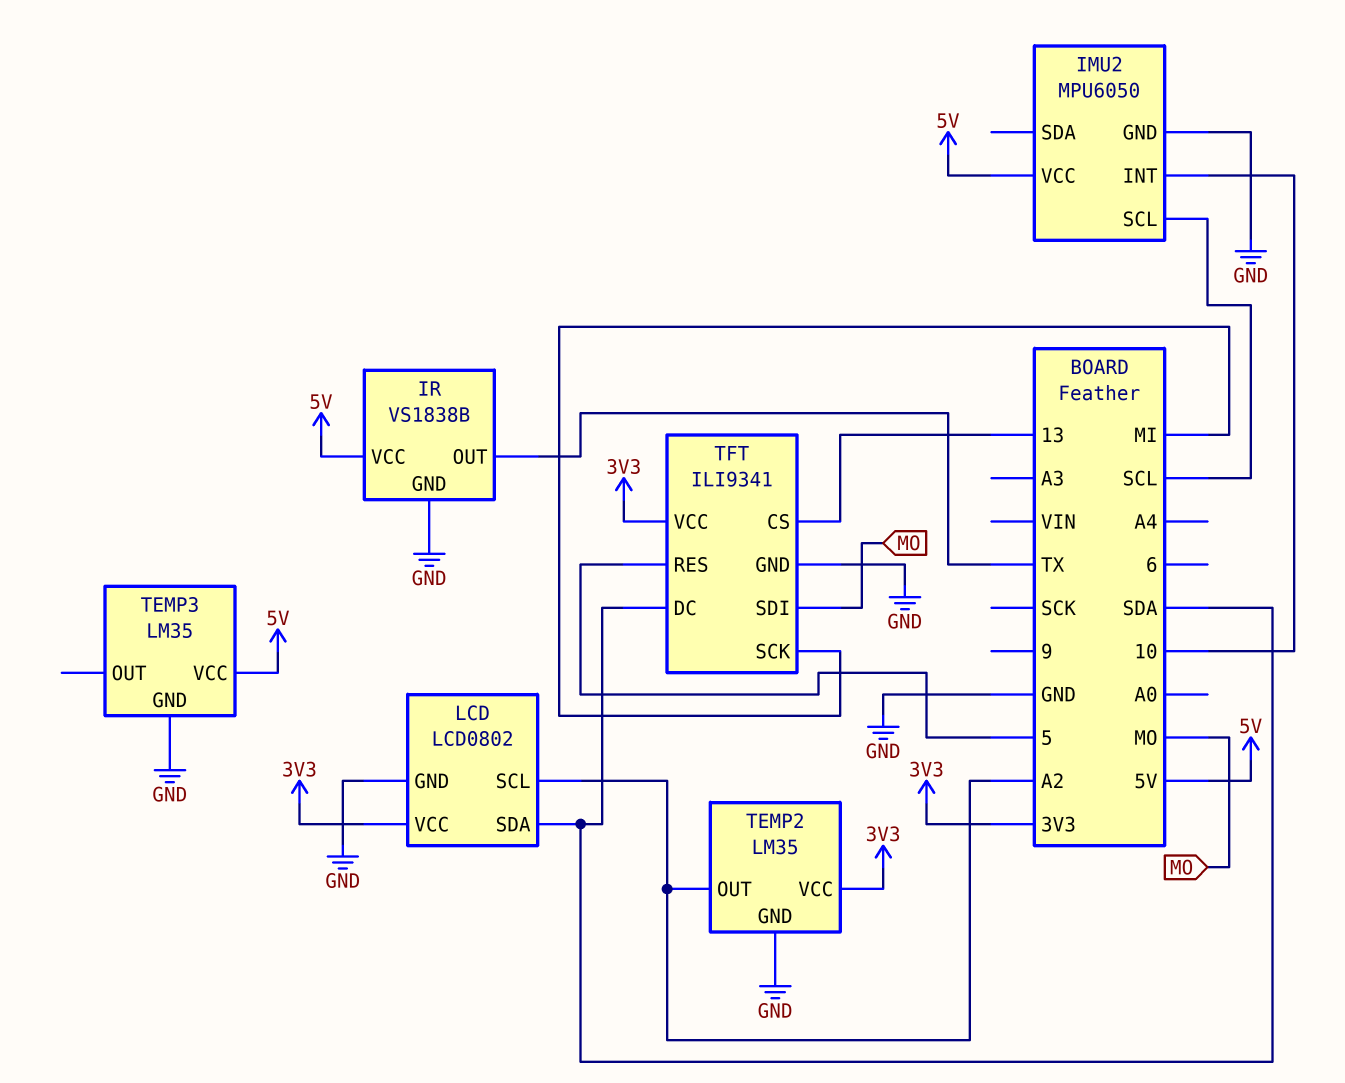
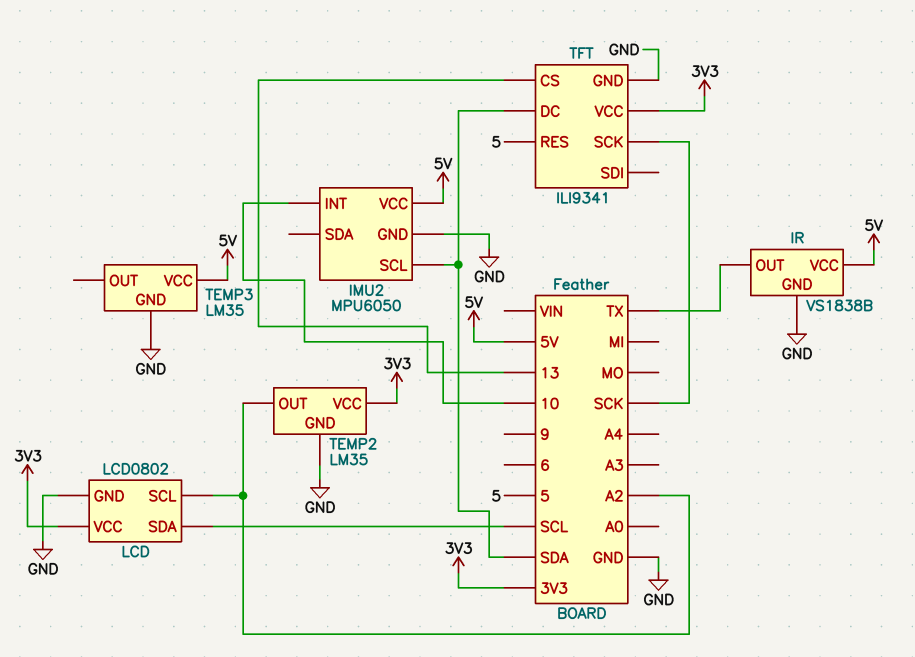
IMU2 pin SCL: SCL -> SDA
LCD pin SDA: SDA -> SCL
TFT pin SCK: MI -> SCK
TFT pin SDI: MO -> none

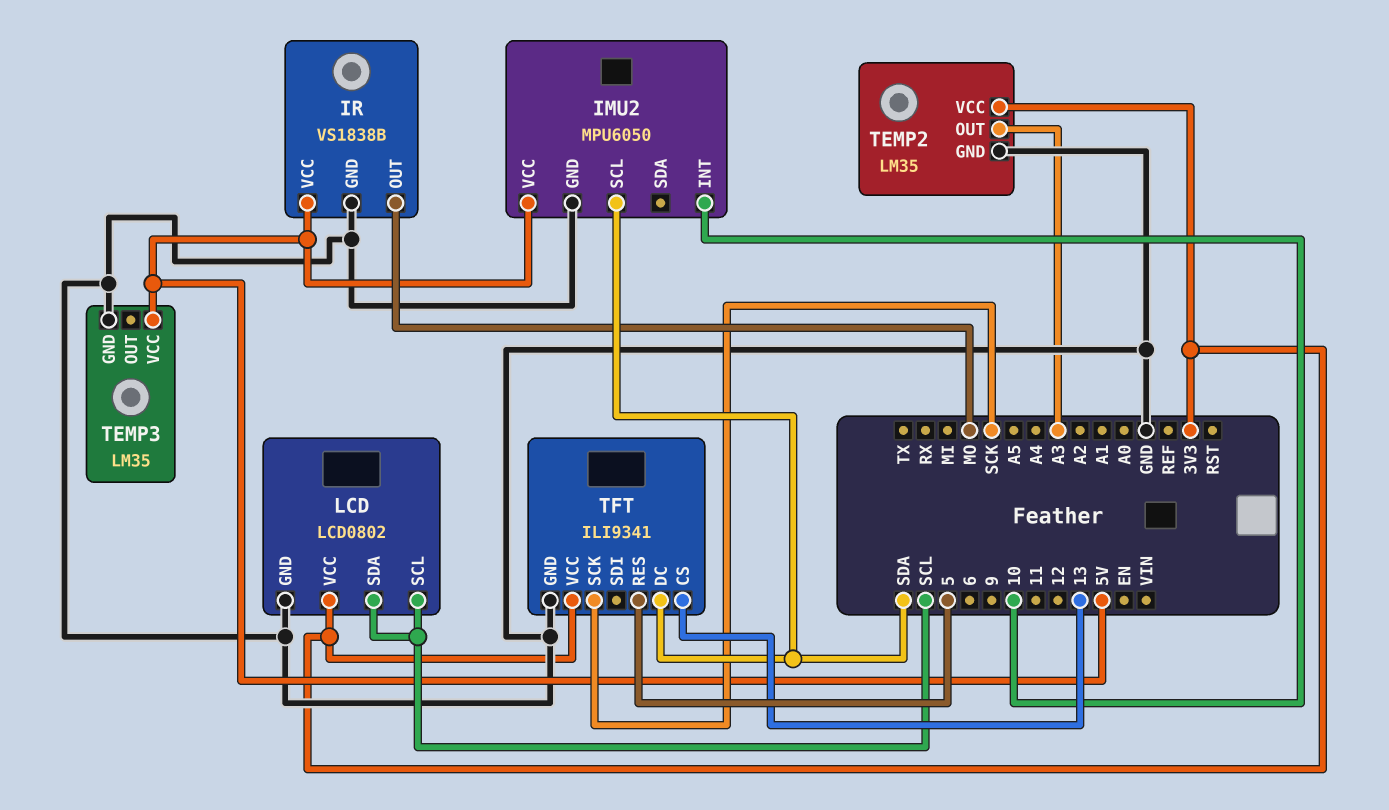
IR pin OUT: TX -> MO
LCD pin SCL: A2 -> SCL
TEMP2 pin OUT: A2 -> A3

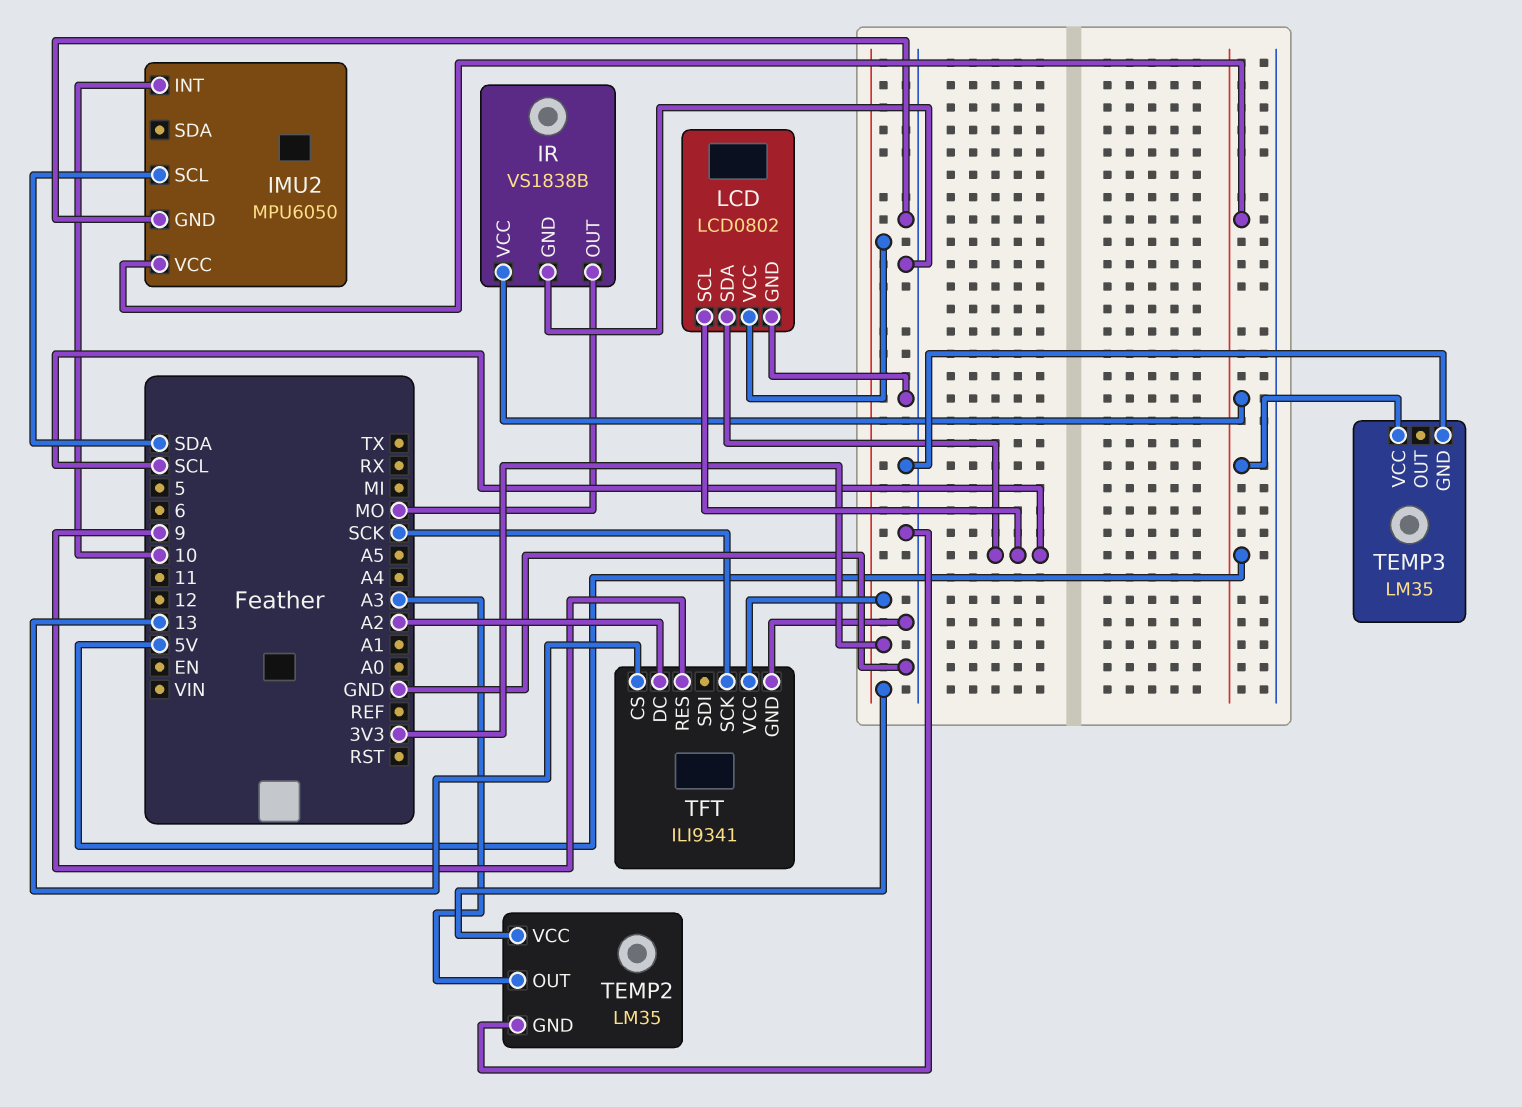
TFT pin DC: SDA -> A2
TFT pin RES: 5 -> 9

